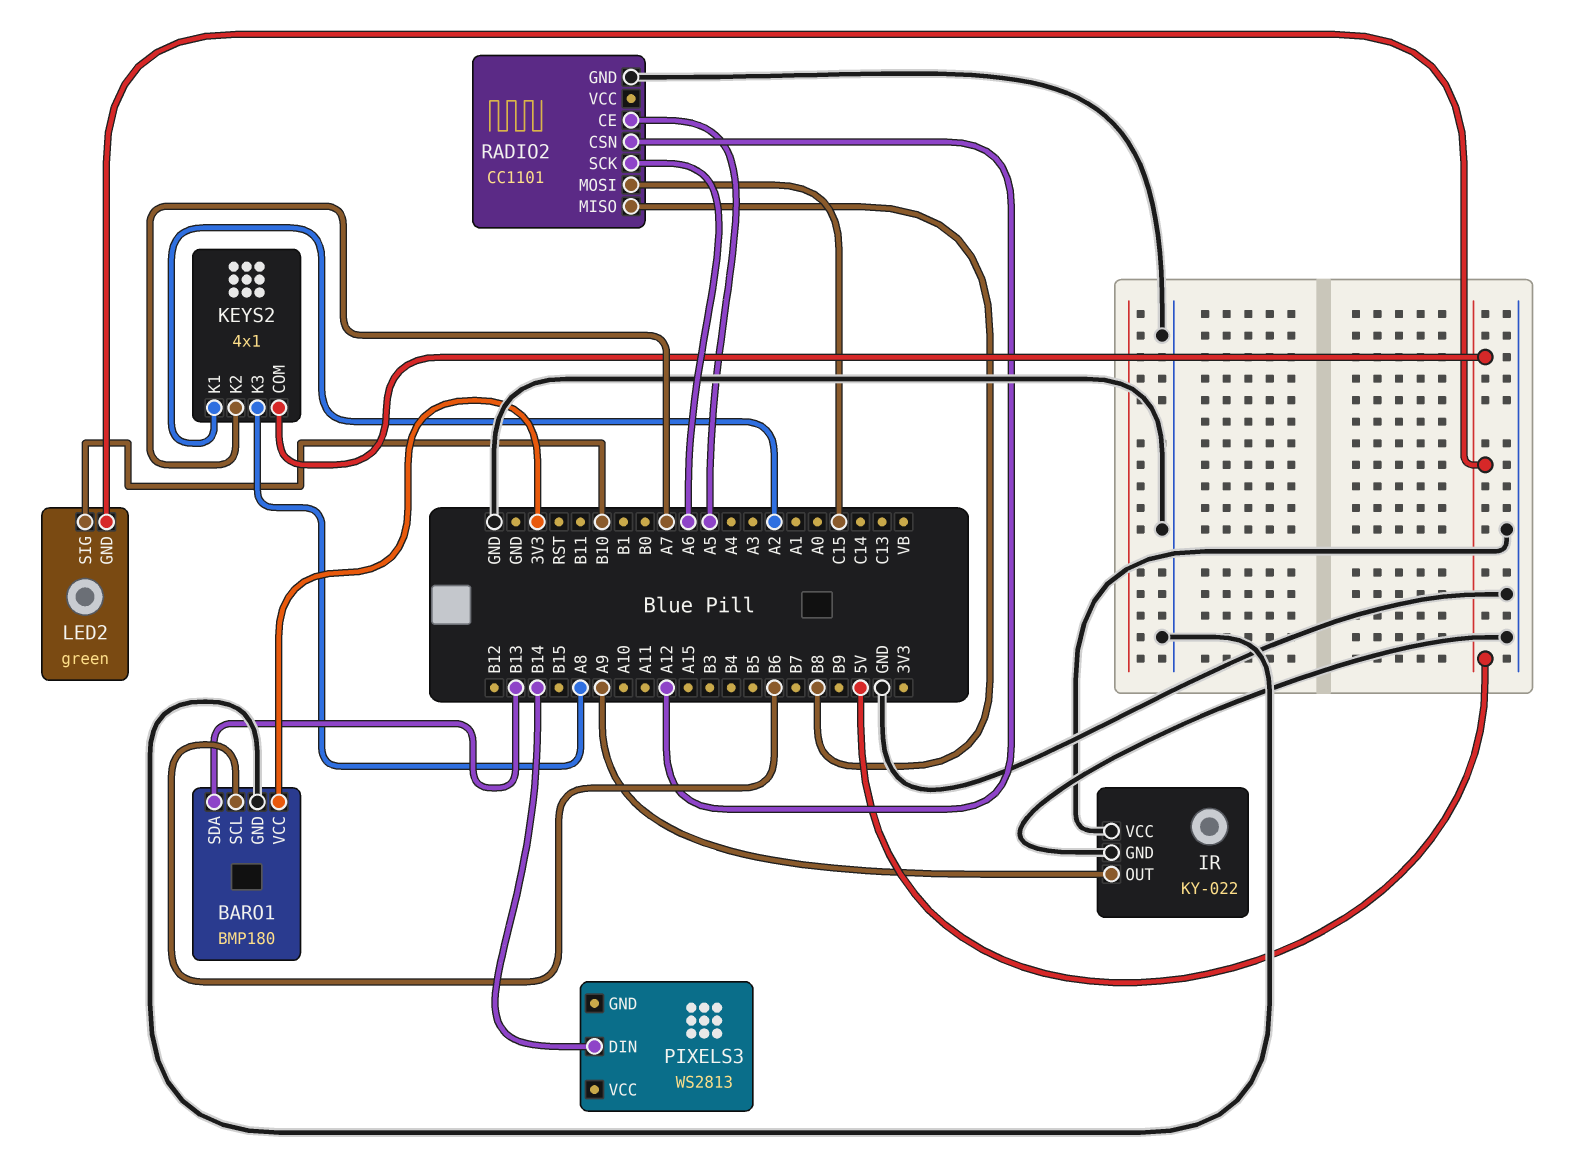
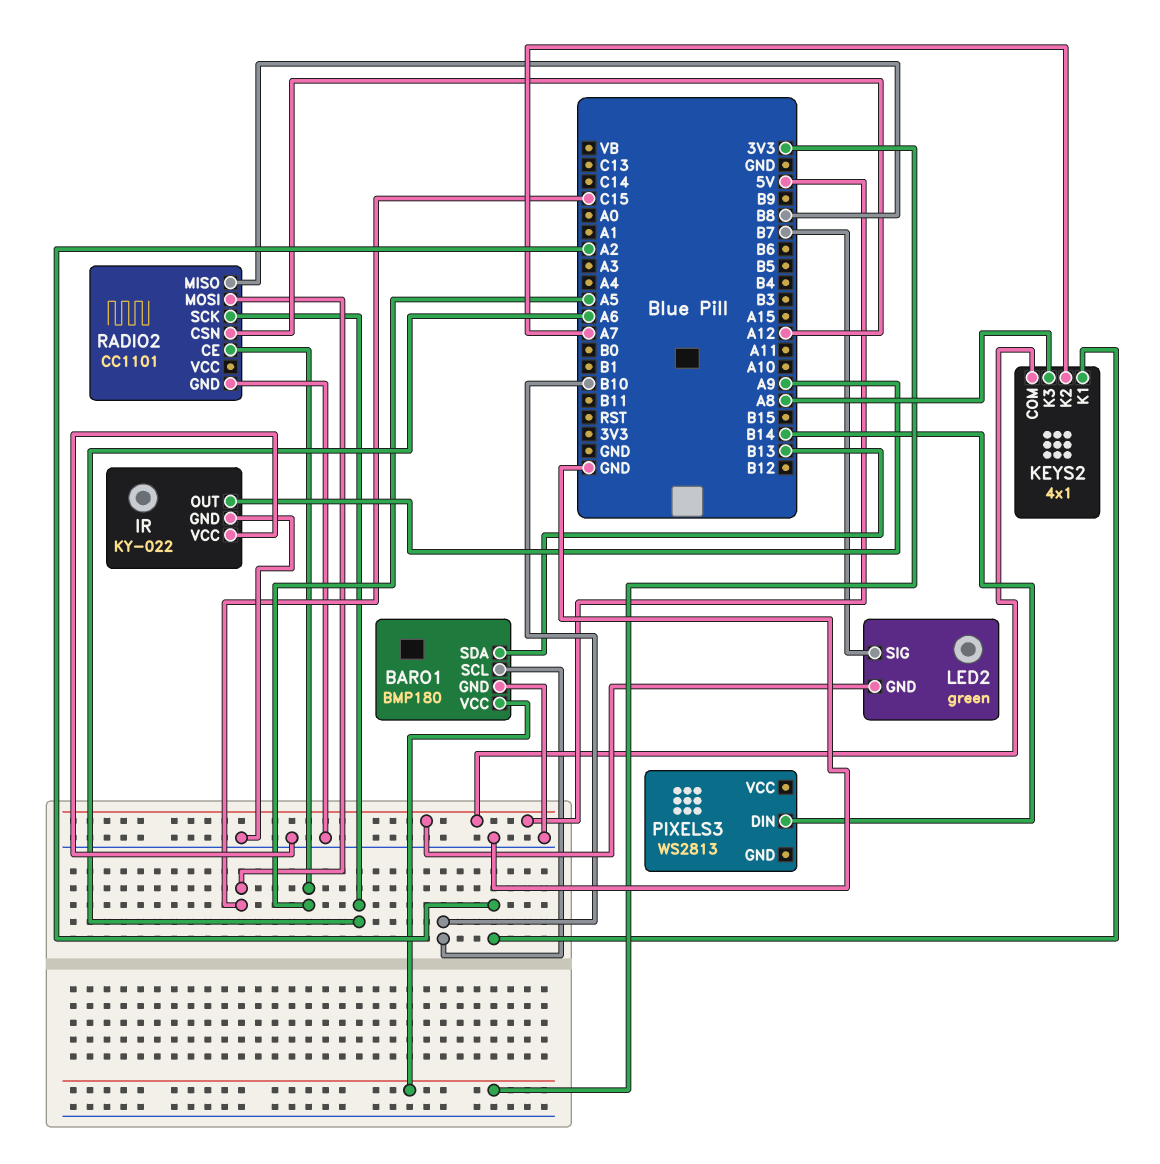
BARO1 pin SCL: B6 -> B10
LED2 pin SIG: B10 -> B7

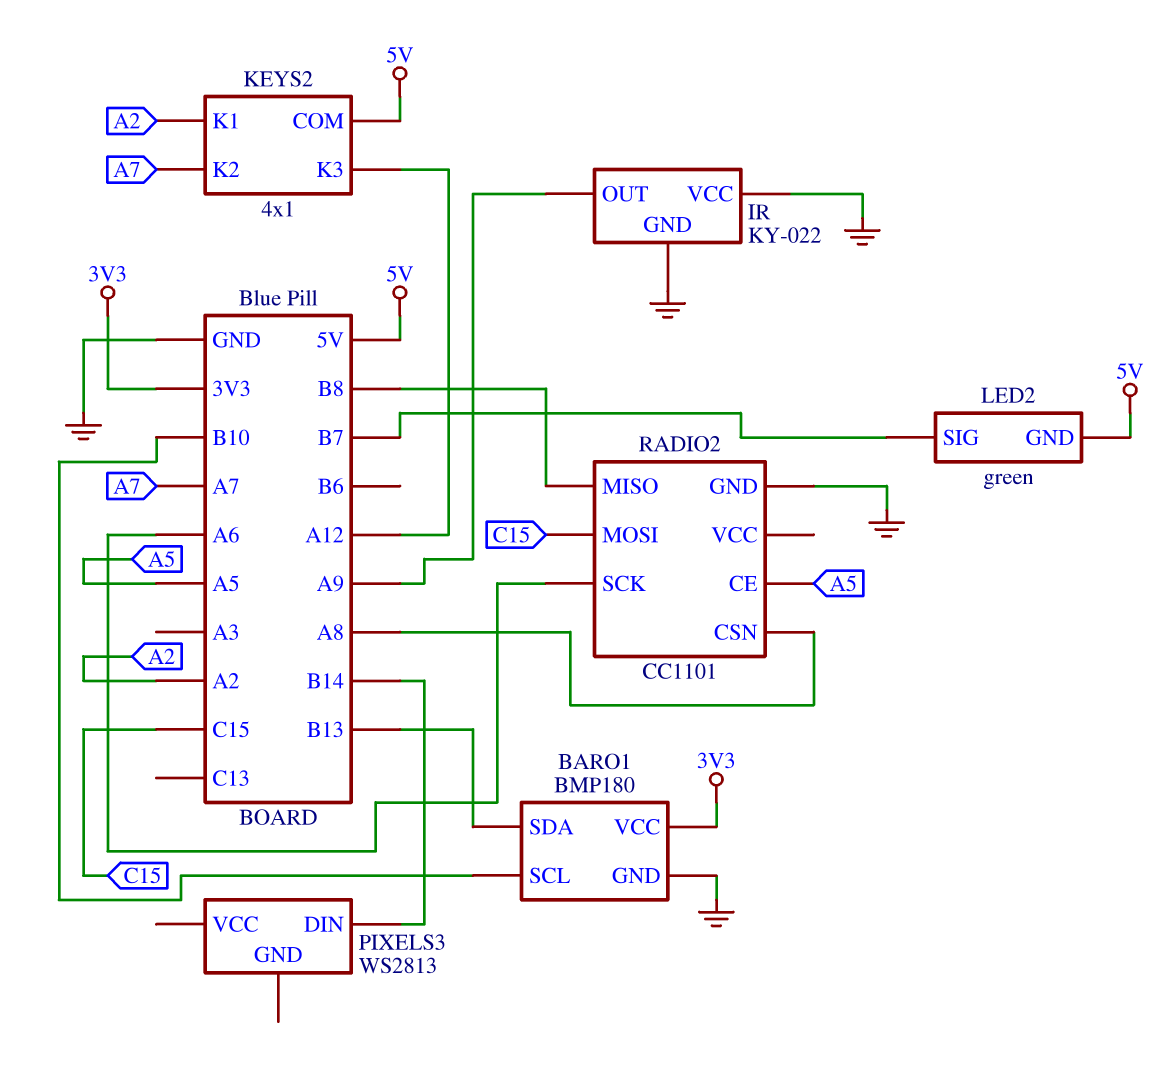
KEYS2 pin K3: A8 -> A12
RADIO2 pin CSN: A12 -> A8

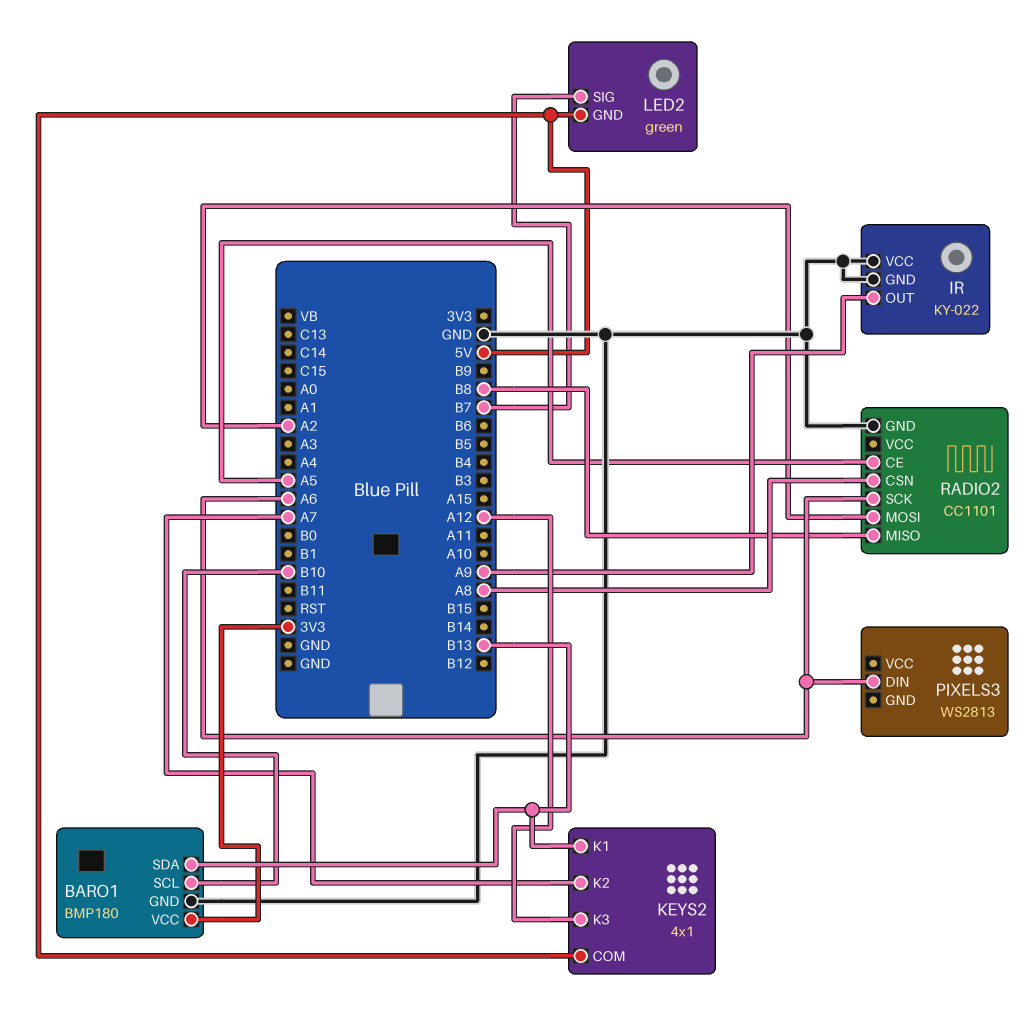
KEYS2 pin K1: A2 -> B13
PIXELS3 pin DIN: B14 -> A6
RADIO2 pin MOSI: C15 -> A2

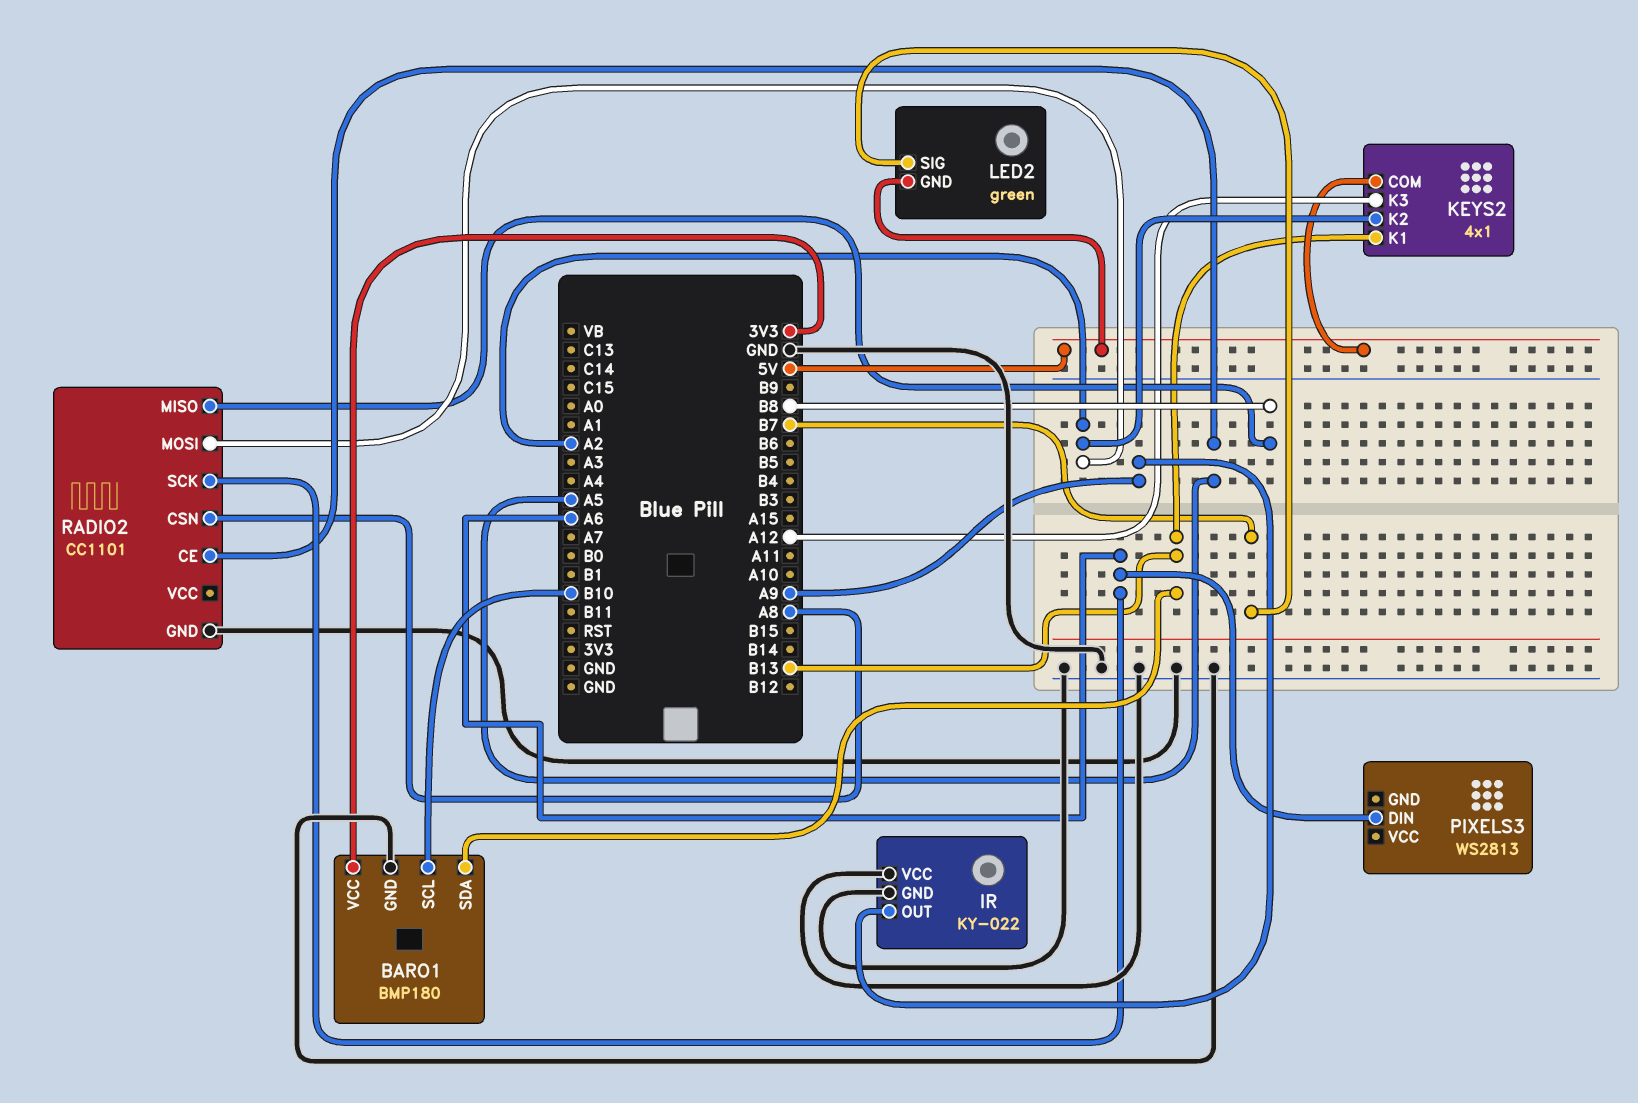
KEYS2 pin K2: A7 -> A2

